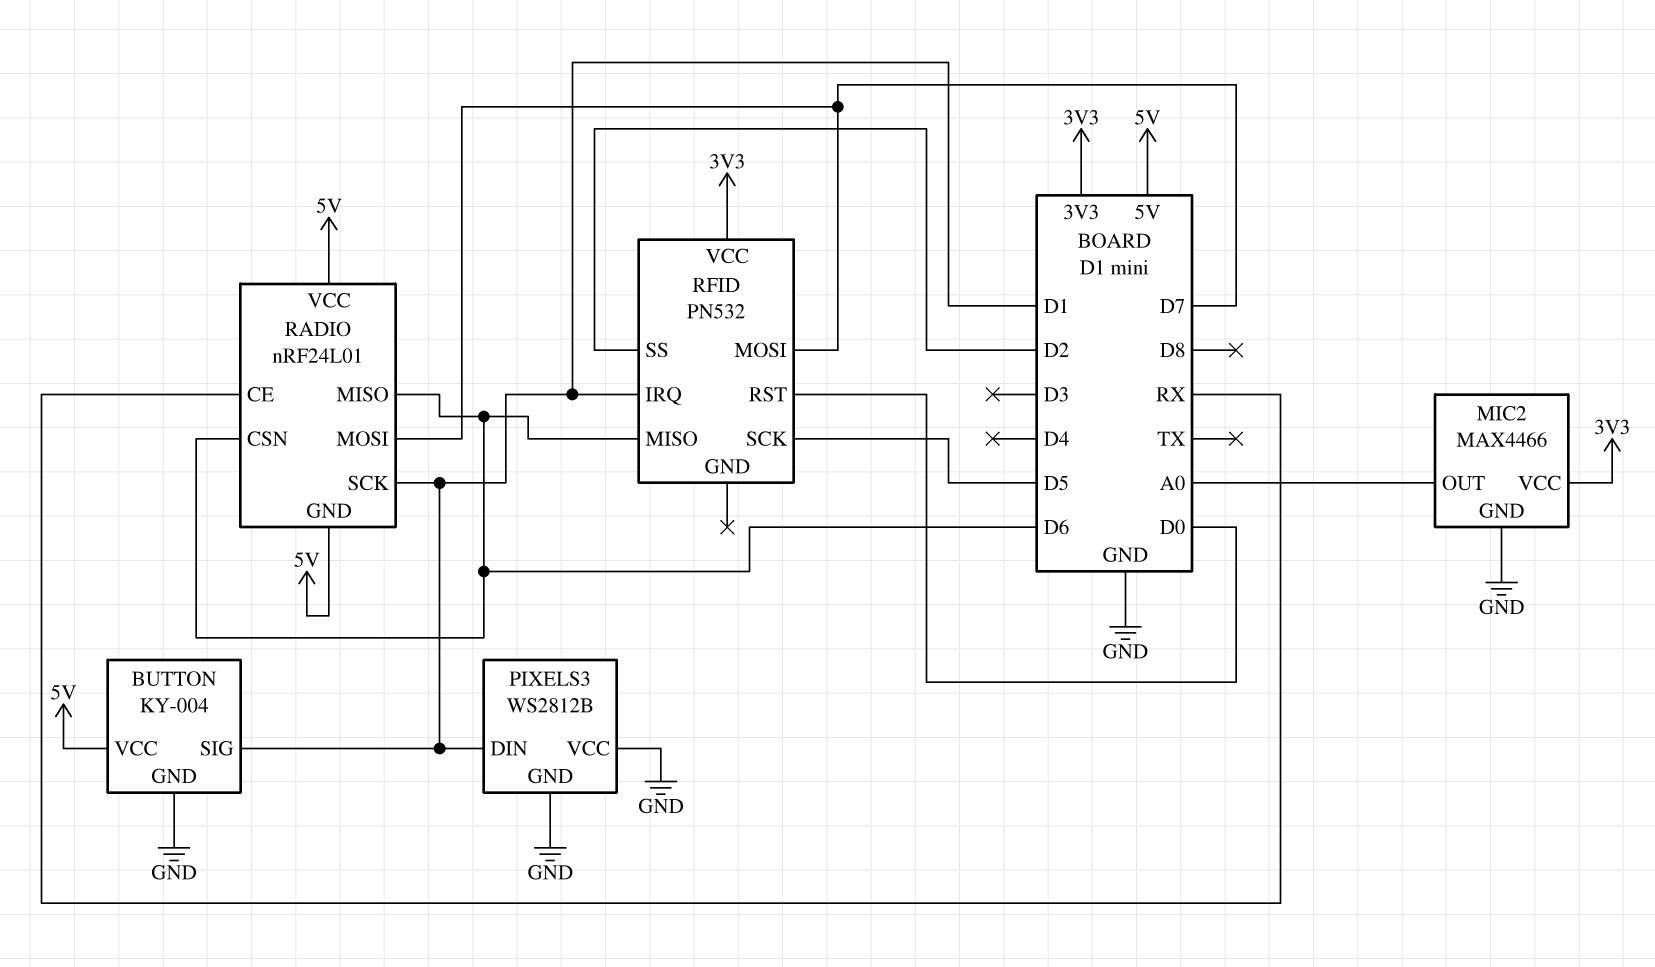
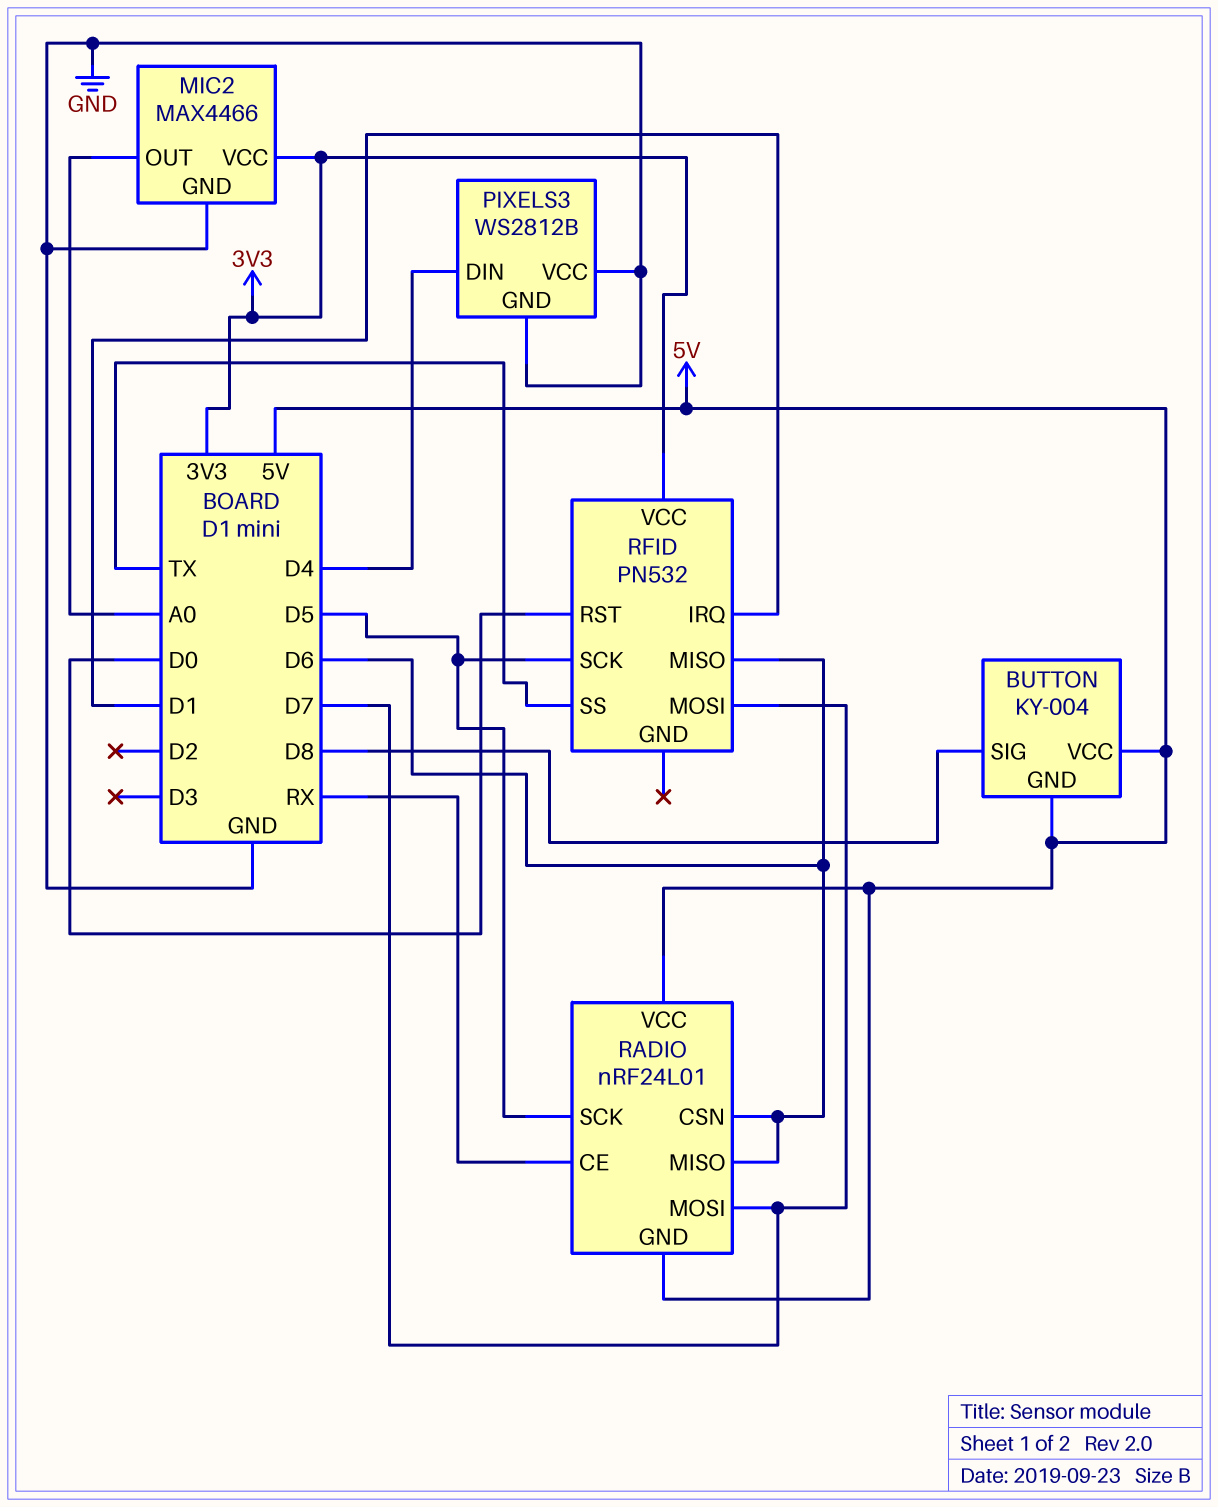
BUTTON pin GND: GND -> 5V
BUTTON pin SIG: D1 -> D8
PIXELS3 pin DIN: D1 -> D4
RADIO pin SCK: D1 -> D5
RFID pin SS: D2 -> TX

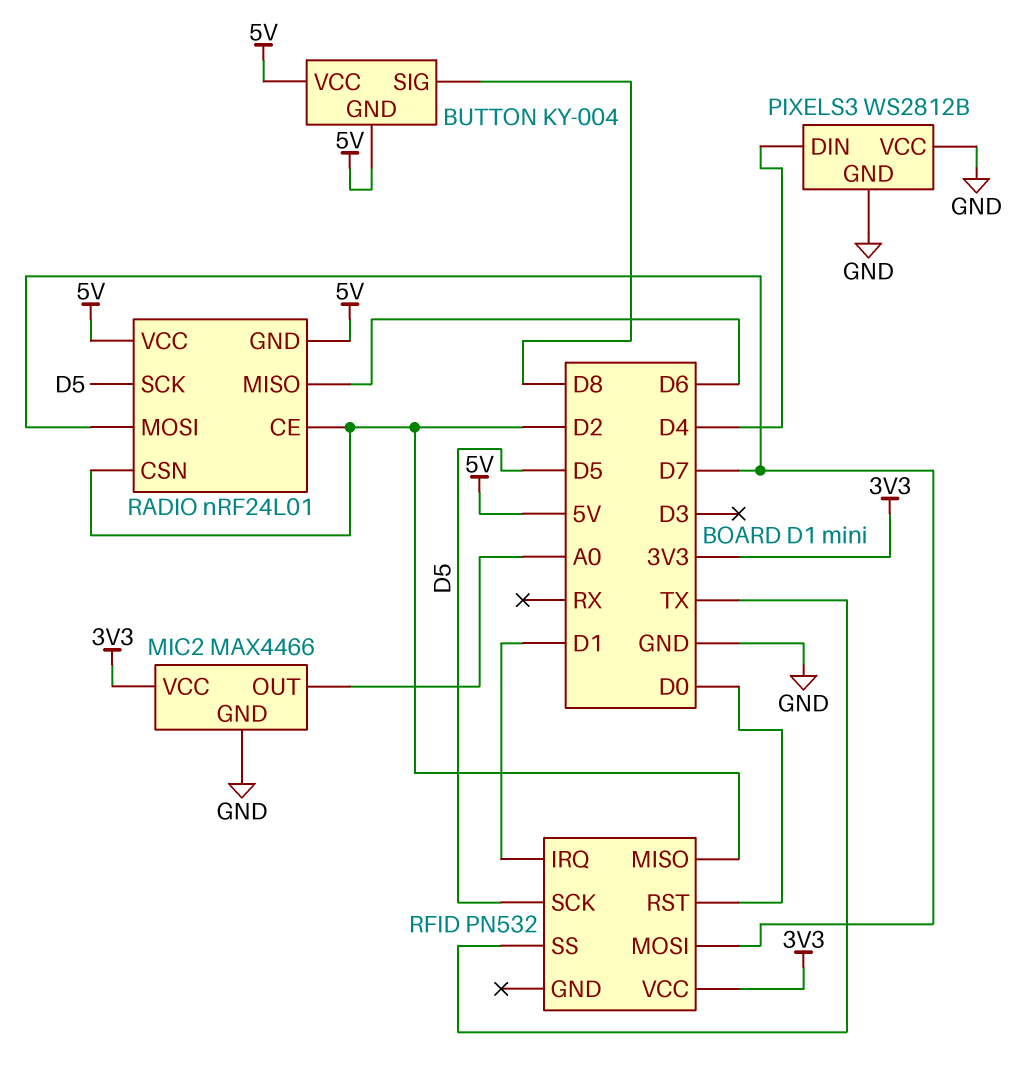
RADIO pin CE: RX -> D2
RADIO pin CSN: D6 -> D2
RFID pin MISO: D6 -> D2

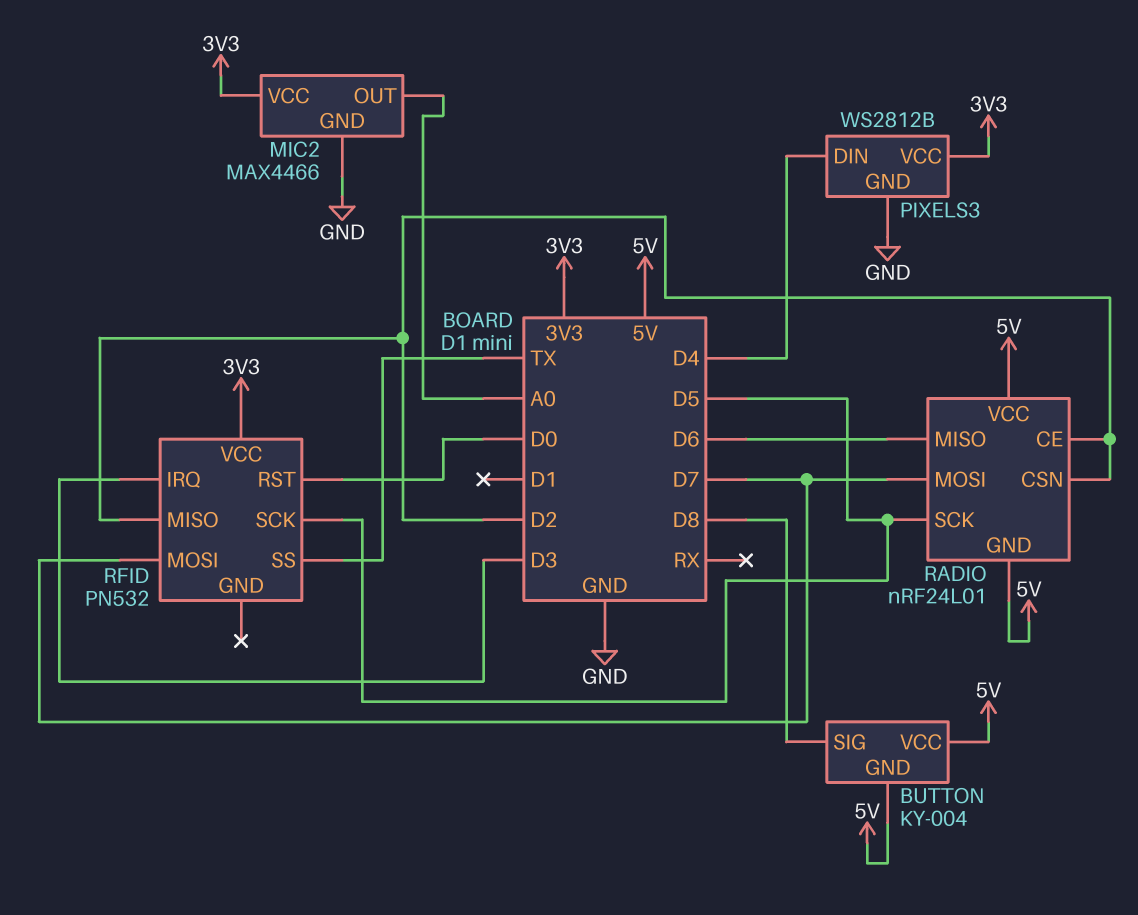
PIXELS3 pin VCC: GND -> 3V3
RFID pin IRQ: D1 -> D3

